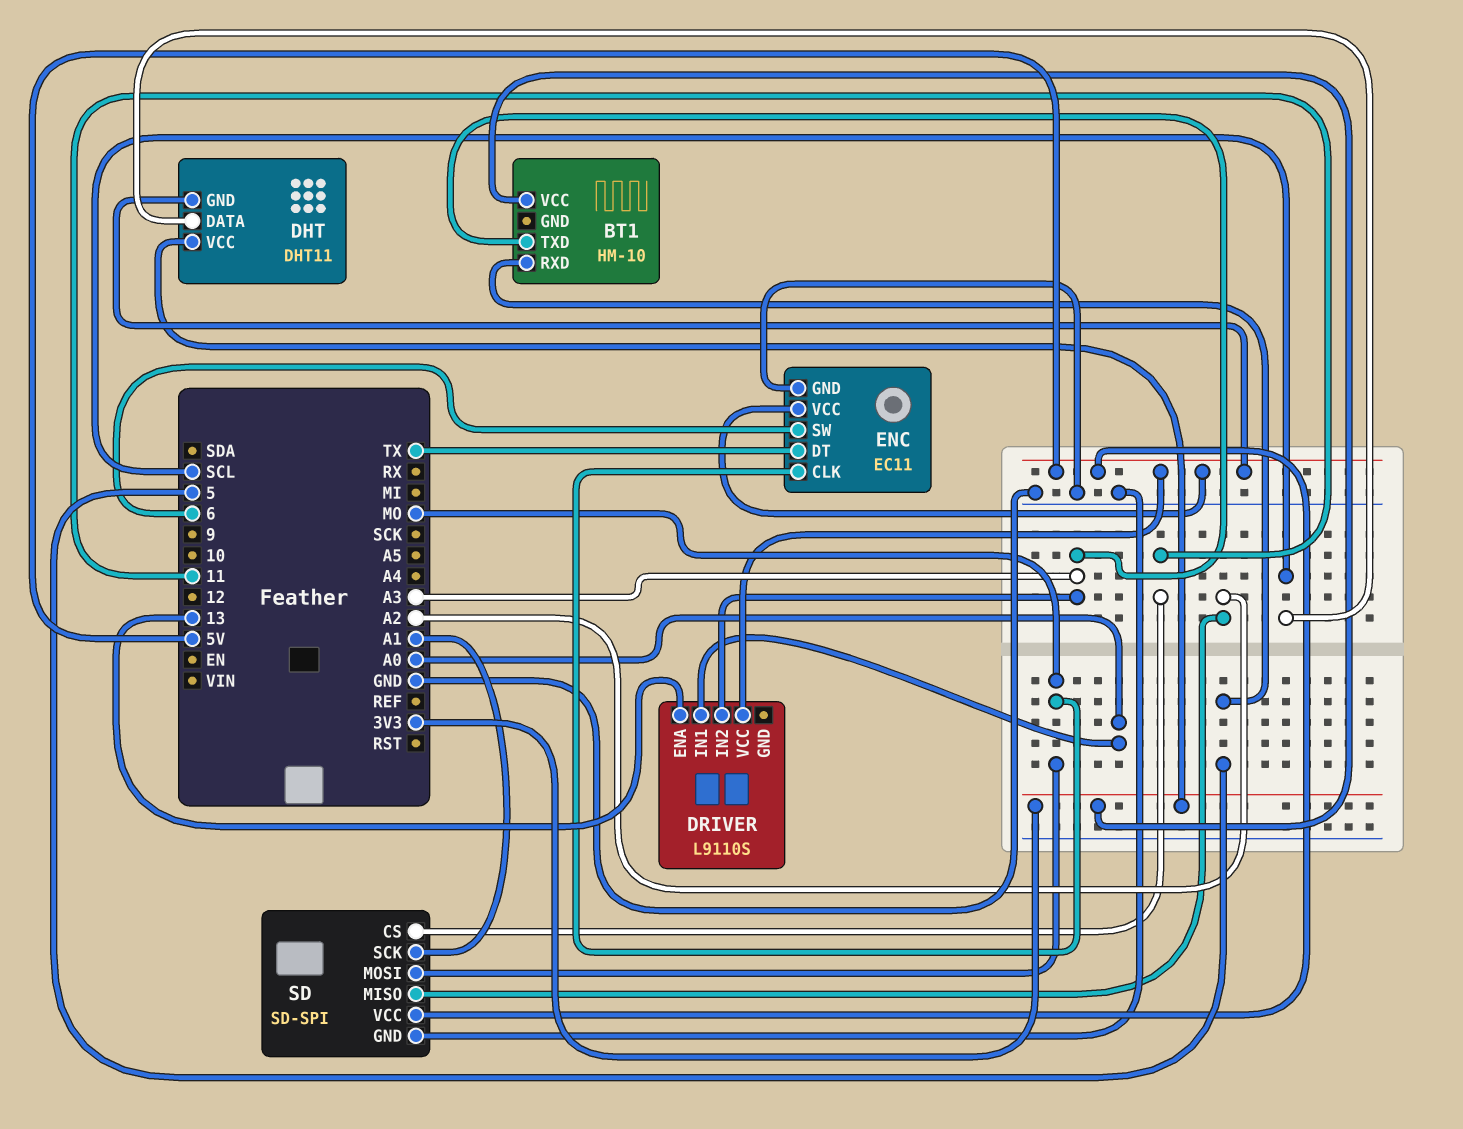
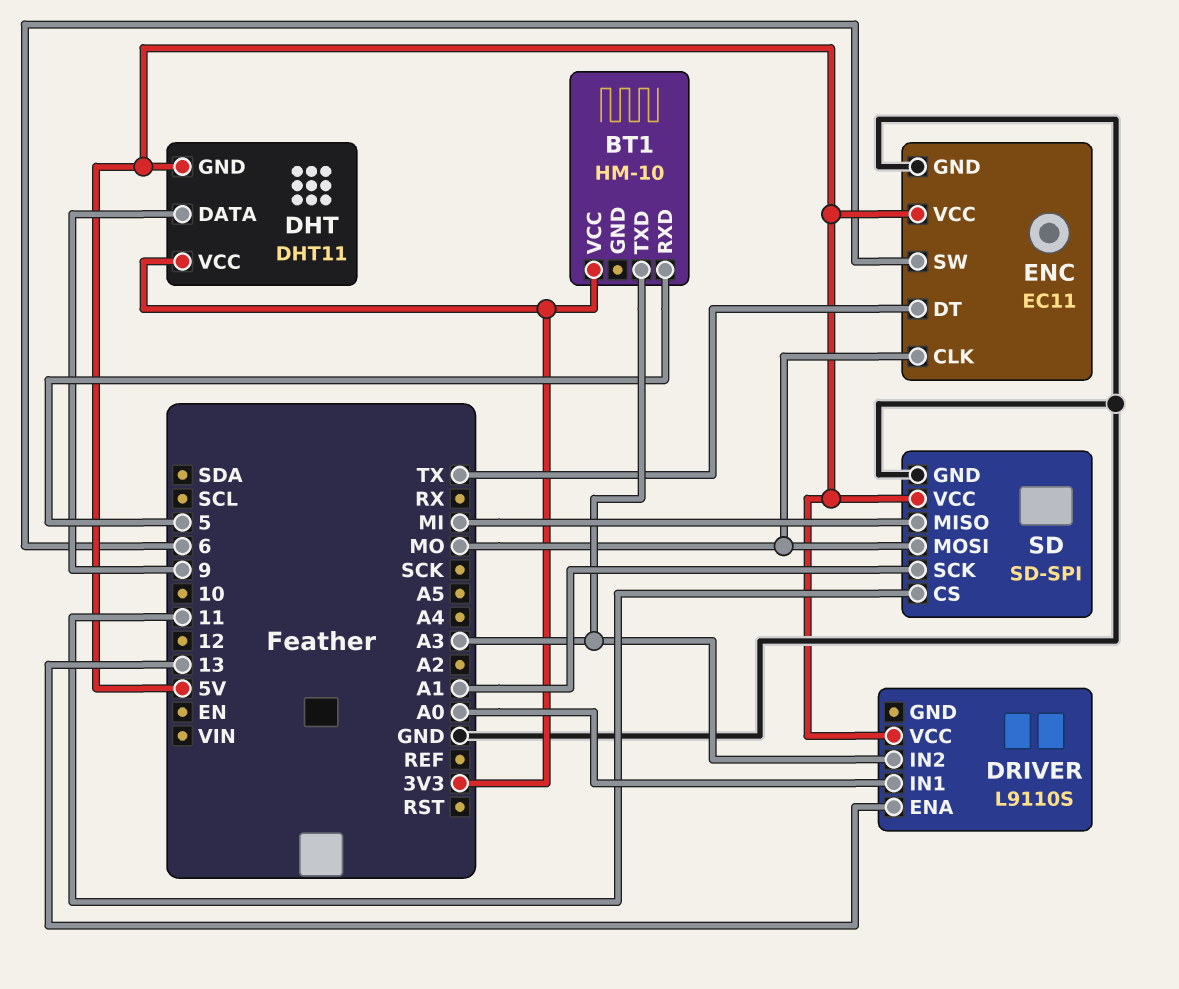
DHT pin DATA: SCL -> 9
SD pin MISO: A2 -> MI

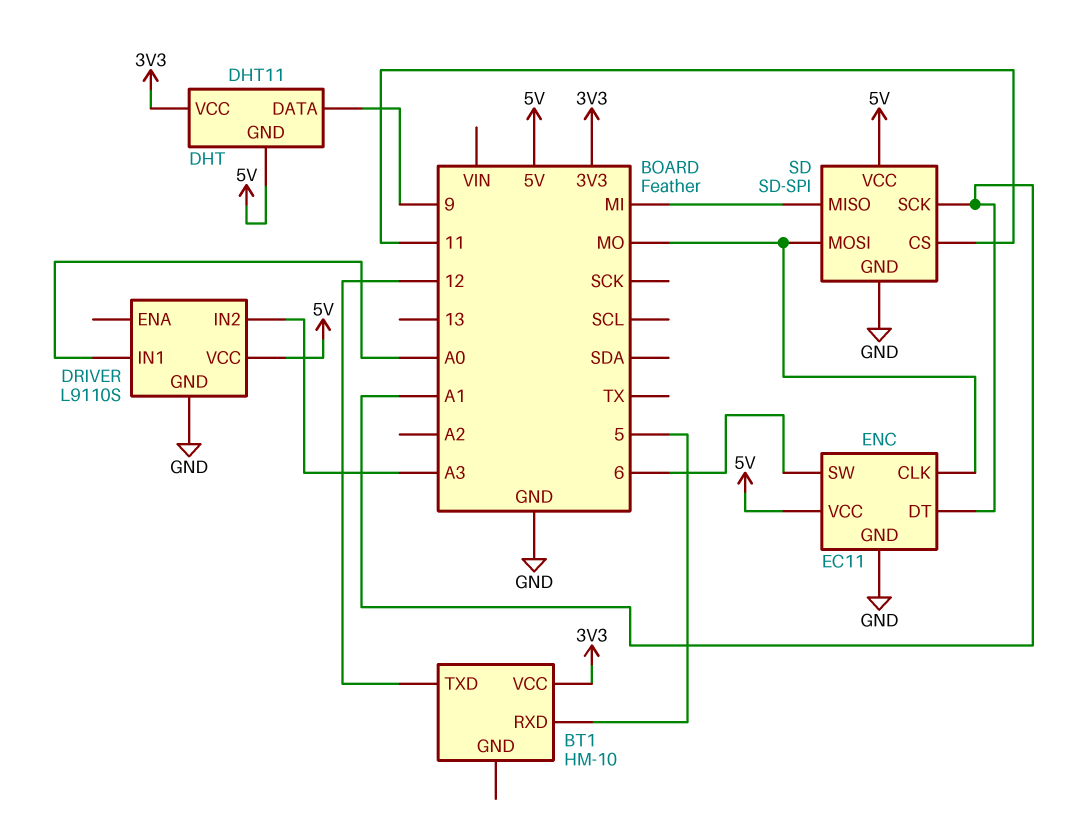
BT1 pin TXD: A3 -> 12
DRIVER pin ENA: 13 -> none
DRIVER pin GND: none -> GND
ENC pin DT: TX -> A1

